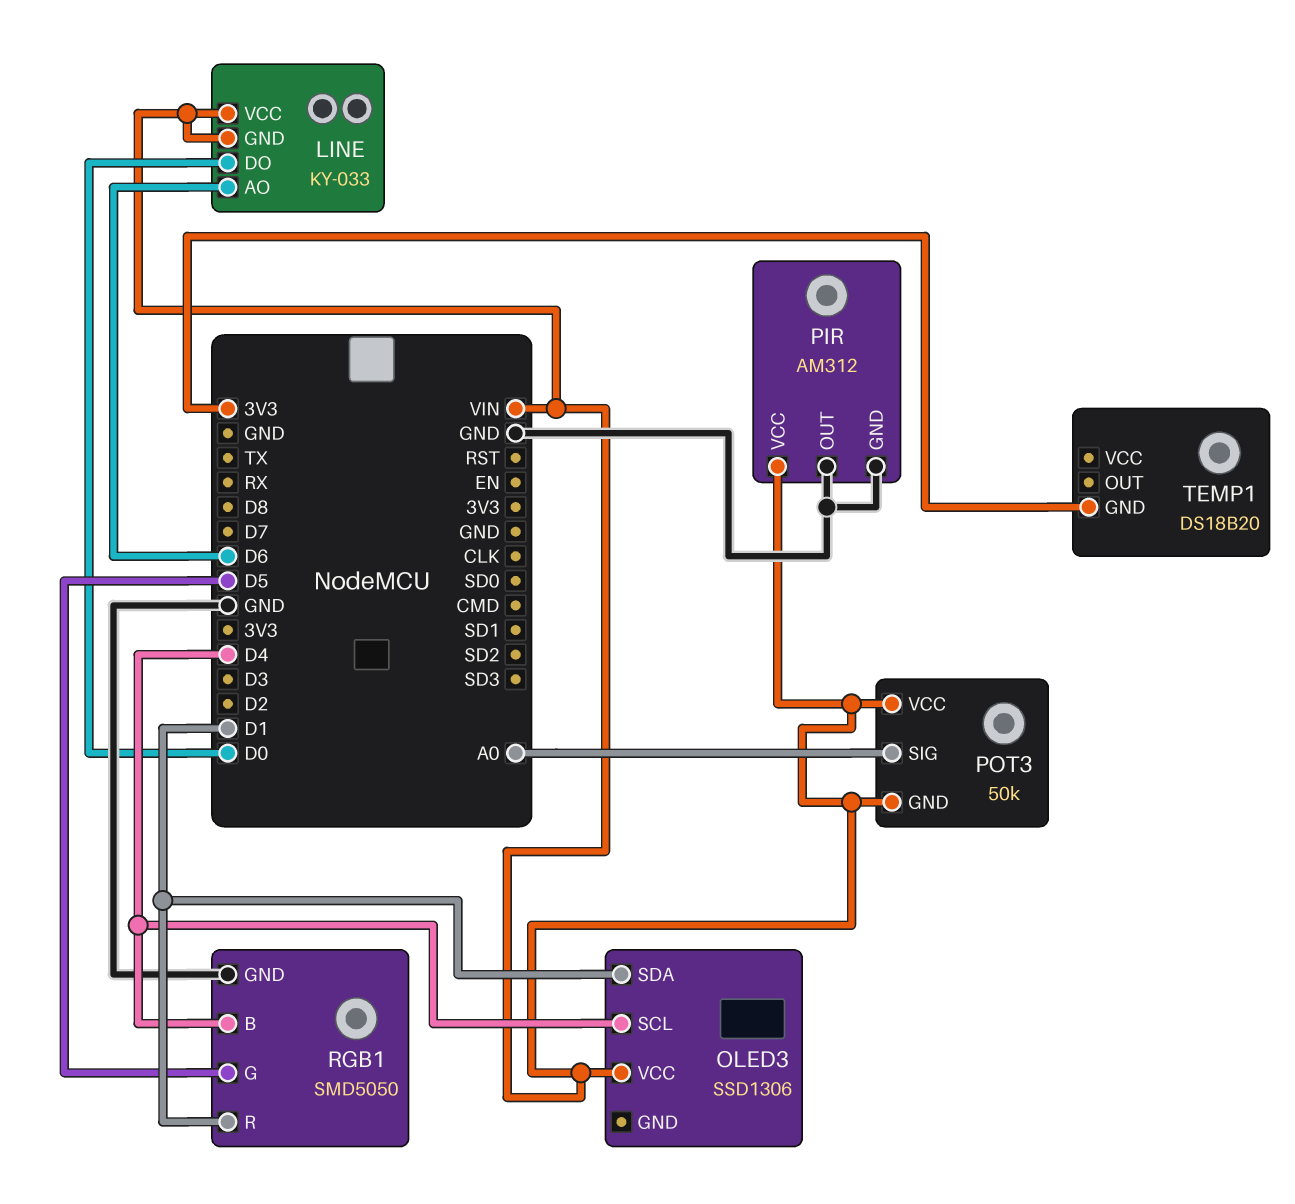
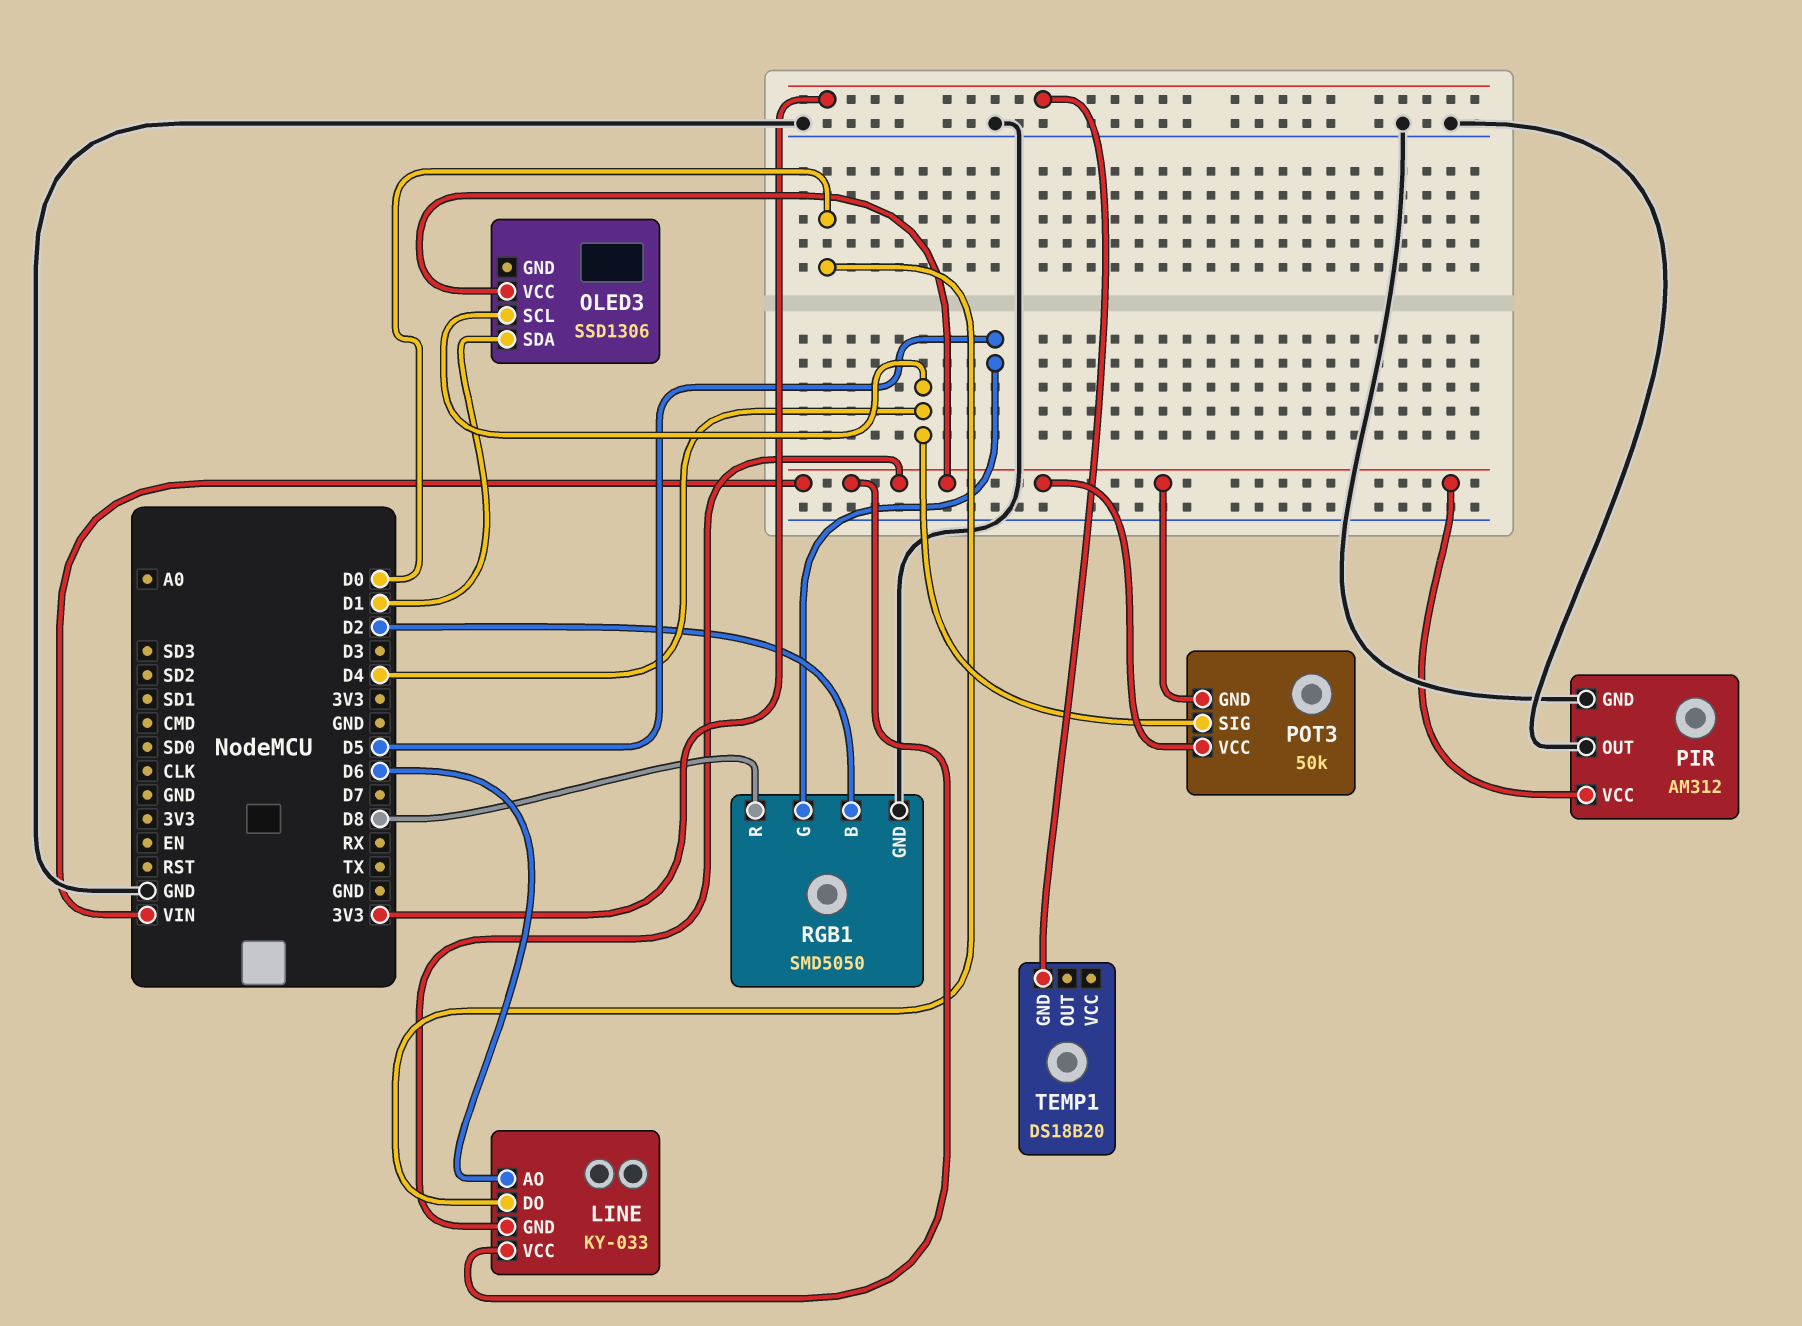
POT3 pin SIG: A0 -> D4
RGB1 pin B: D4 -> D2
RGB1 pin R: D1 -> D8

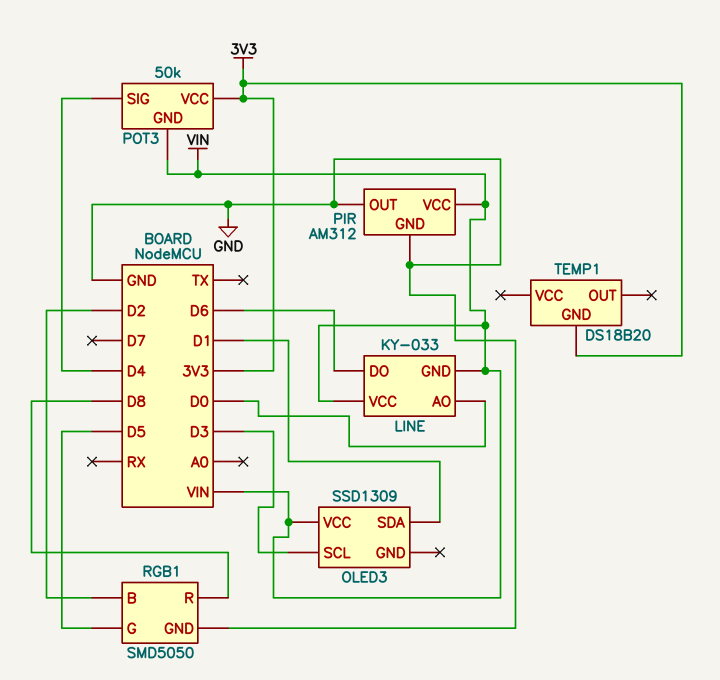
LINE pin AO: D6 -> D0
LINE pin DO: D0 -> D6
OLED3: SSD1306 -> SSD1309
OLED3 pin SCL: D4 -> D3
POT3 pin VCC: VIN -> 3V3

